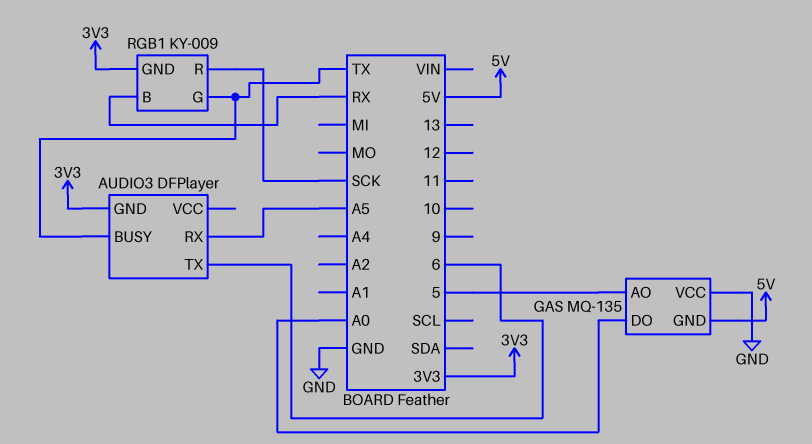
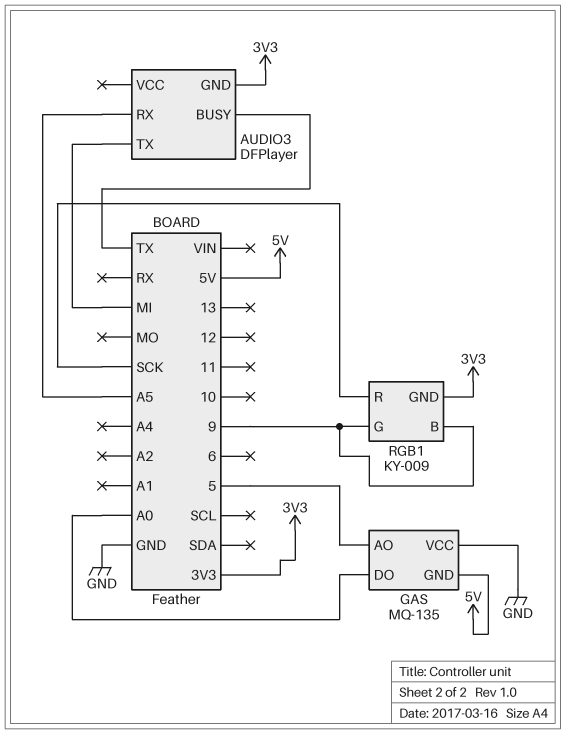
AUDIO3 pin TX: 6 -> MI
RGB1 pin B: RX -> 9
RGB1 pin G: TX -> 9

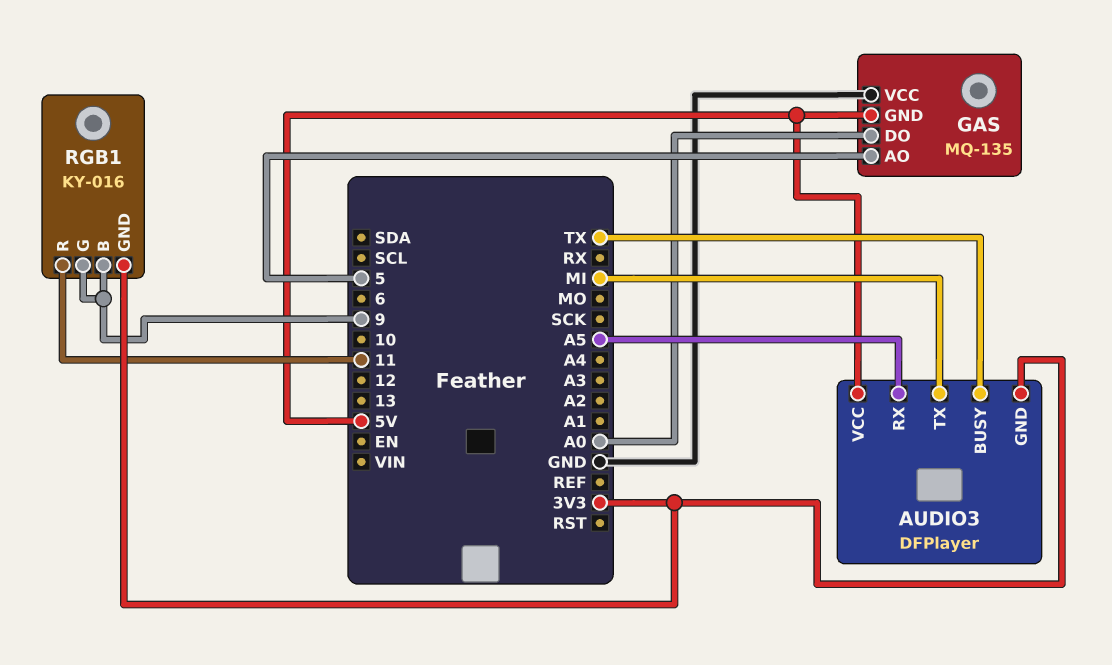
AUDIO3 pin VCC: none -> 5V
RGB1: KY-009 -> KY-016
RGB1 pin R: SCK -> 11

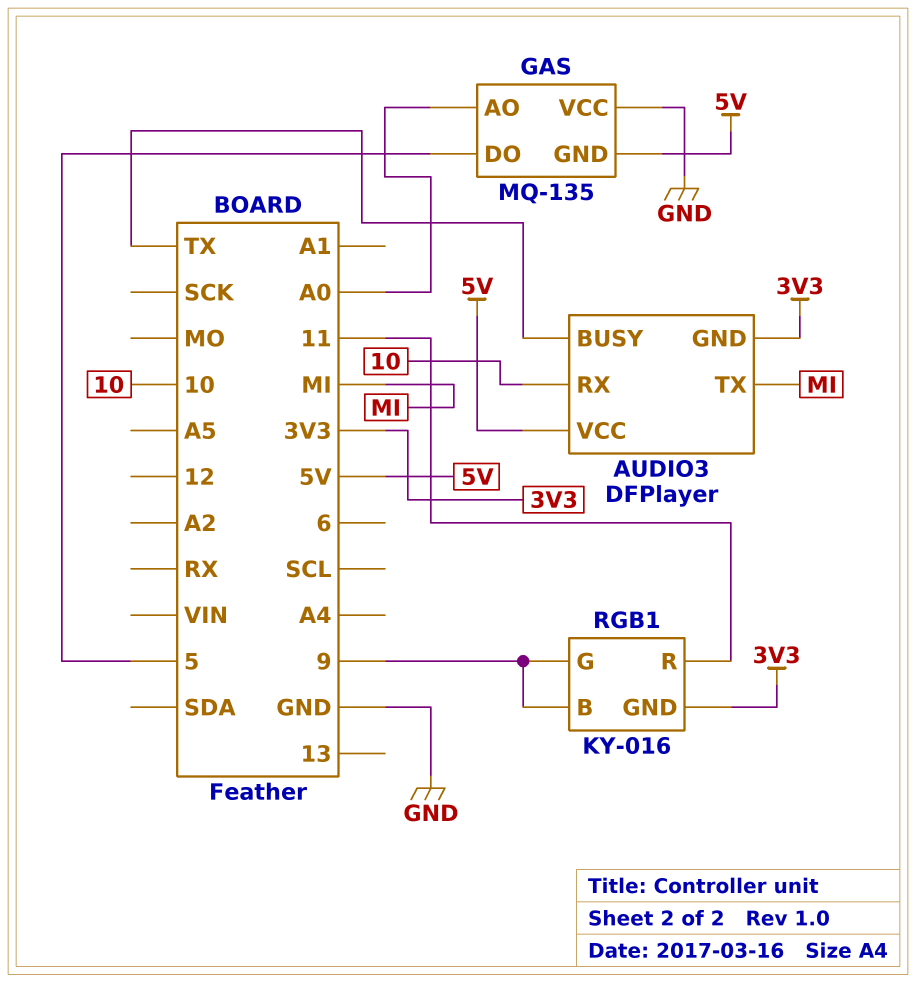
AUDIO3 pin RX: A5 -> 10
GAS pin AO: 5 -> A0
GAS pin DO: A0 -> 5

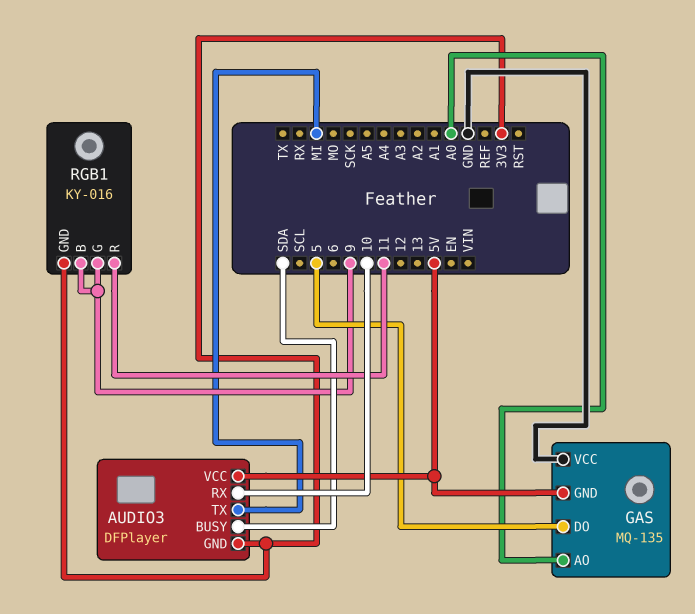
AUDIO3 pin BUSY: TX -> SDA

